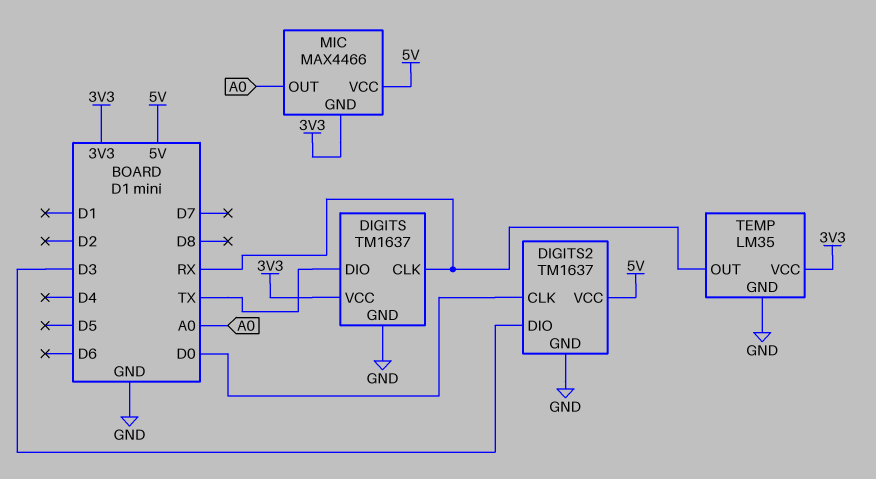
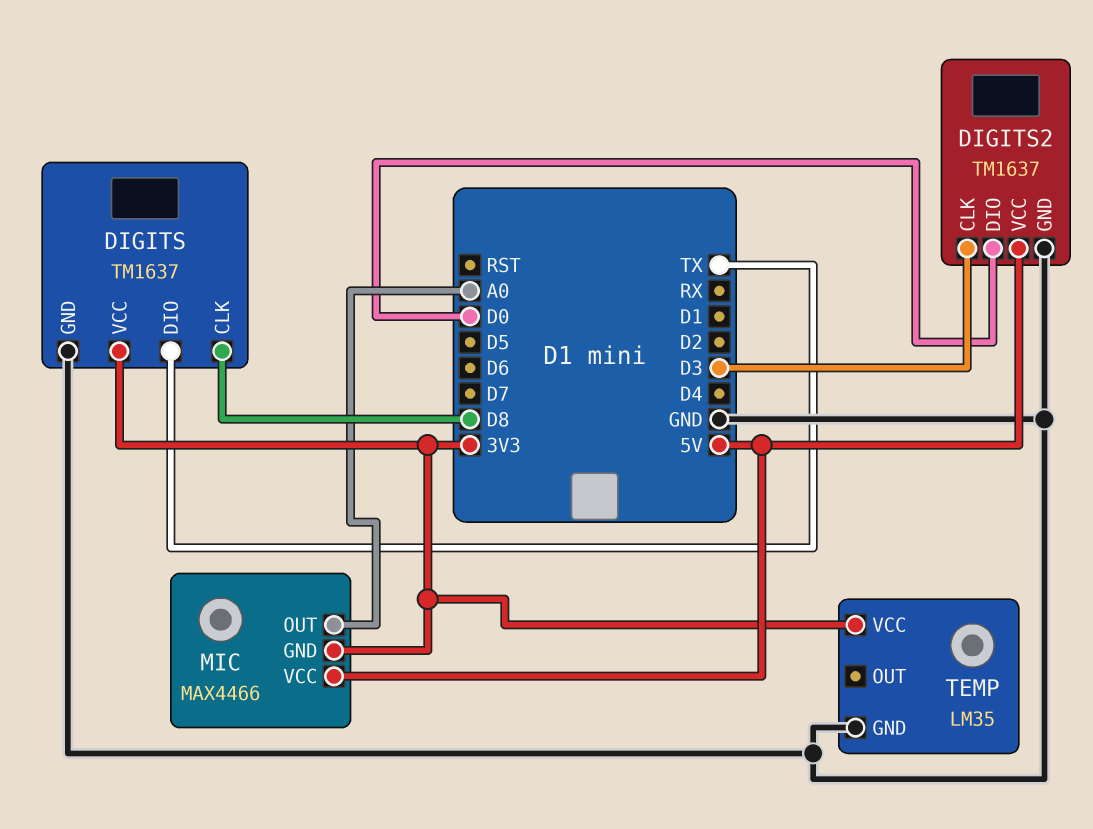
DIGITS pin CLK: RX -> D8
DIGITS2 pin CLK: D0 -> D3
DIGITS2 pin DIO: D3 -> D0
TEMP pin OUT: RX -> none

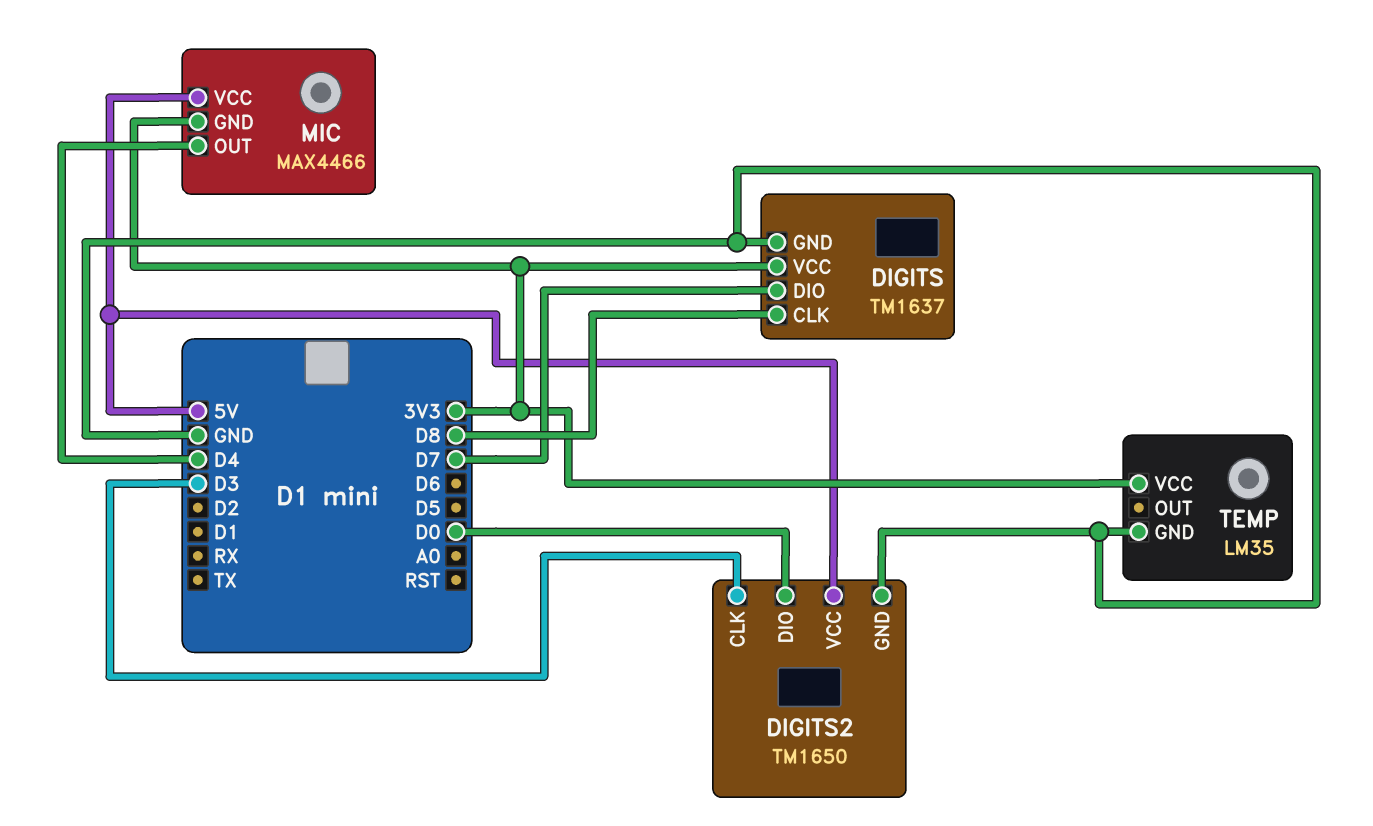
DIGITS pin DIO: TX -> D7
DIGITS2: TM1637 -> TM1650
MIC pin OUT: A0 -> D4

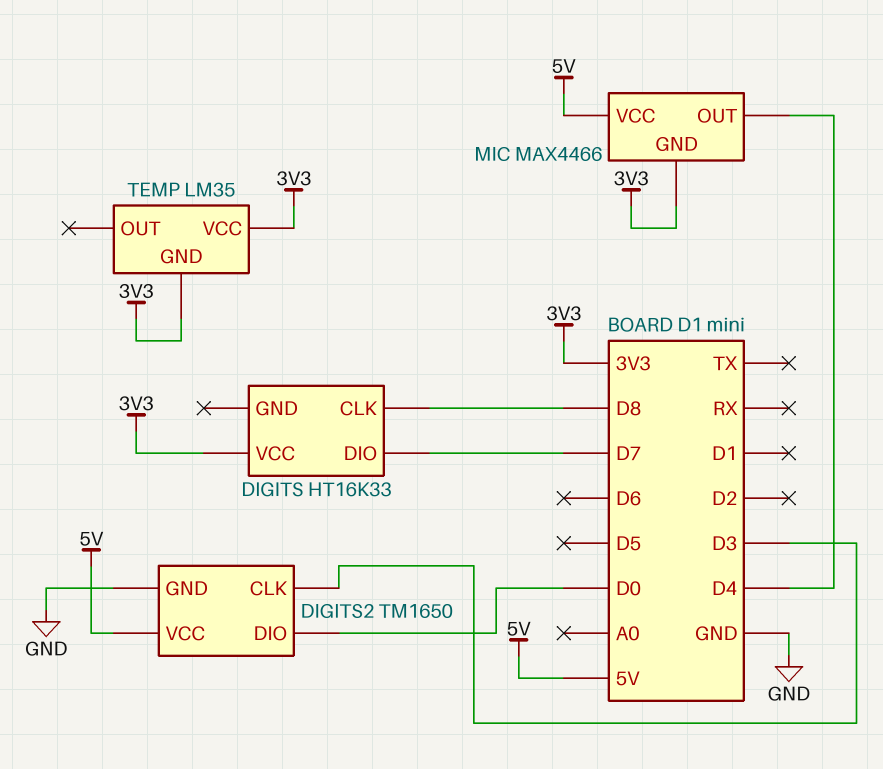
DIGITS: TM1637 -> HT16K33
DIGITS pin GND: GND -> none
TEMP pin GND: GND -> 3V3

